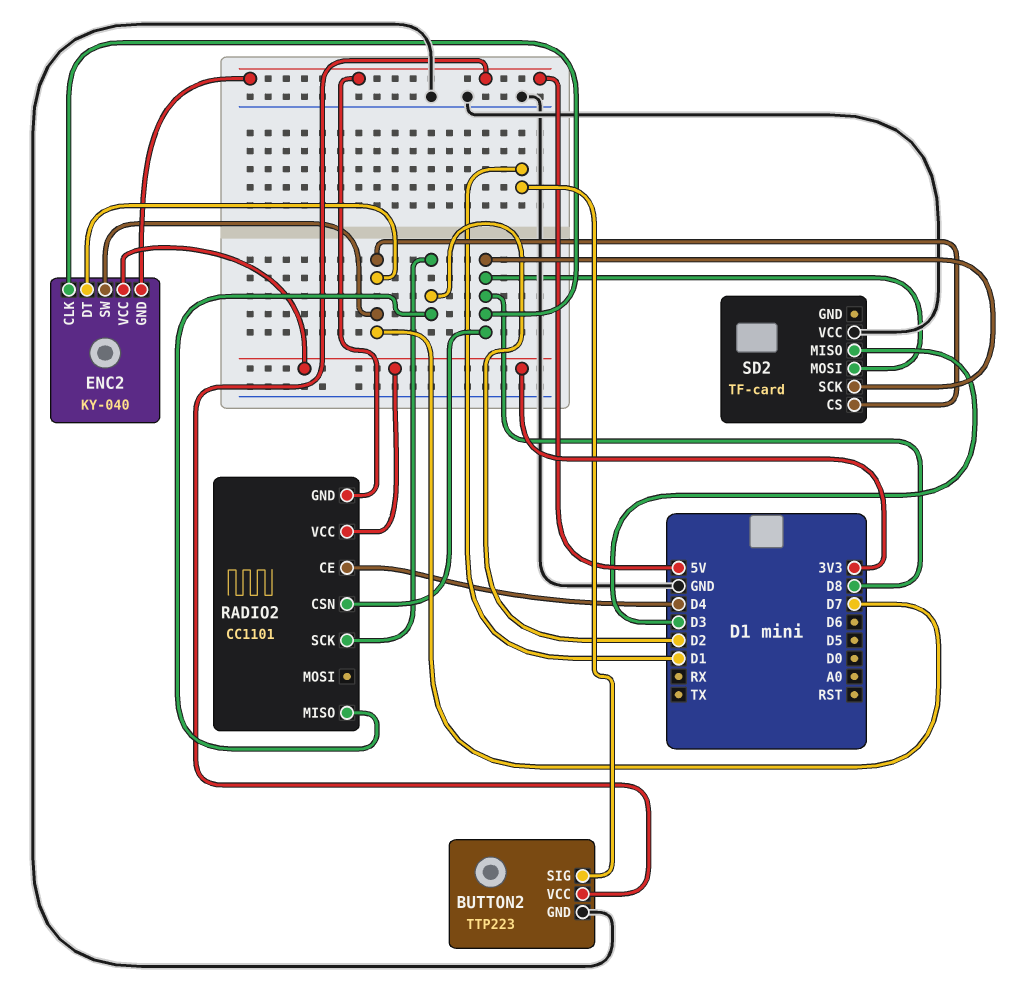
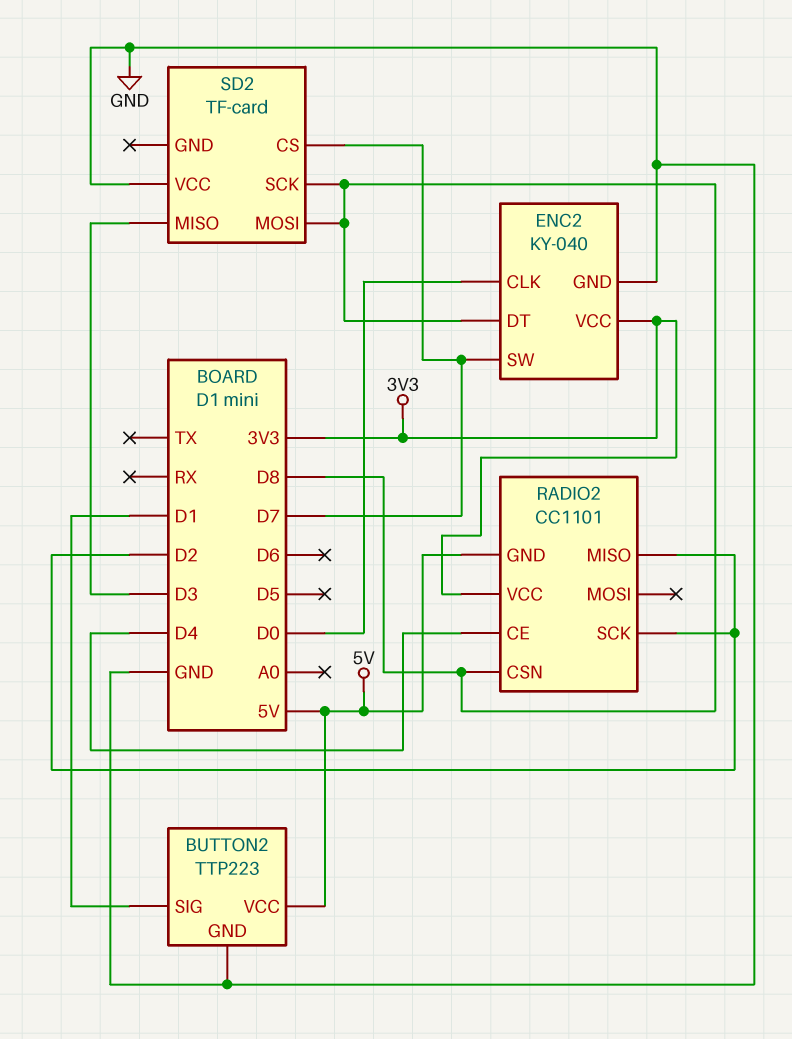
ENC2 pin CLK: D8 -> D0
ENC2 pin DT: D7 -> D8
ENC2 pin GND: 5V -> GND

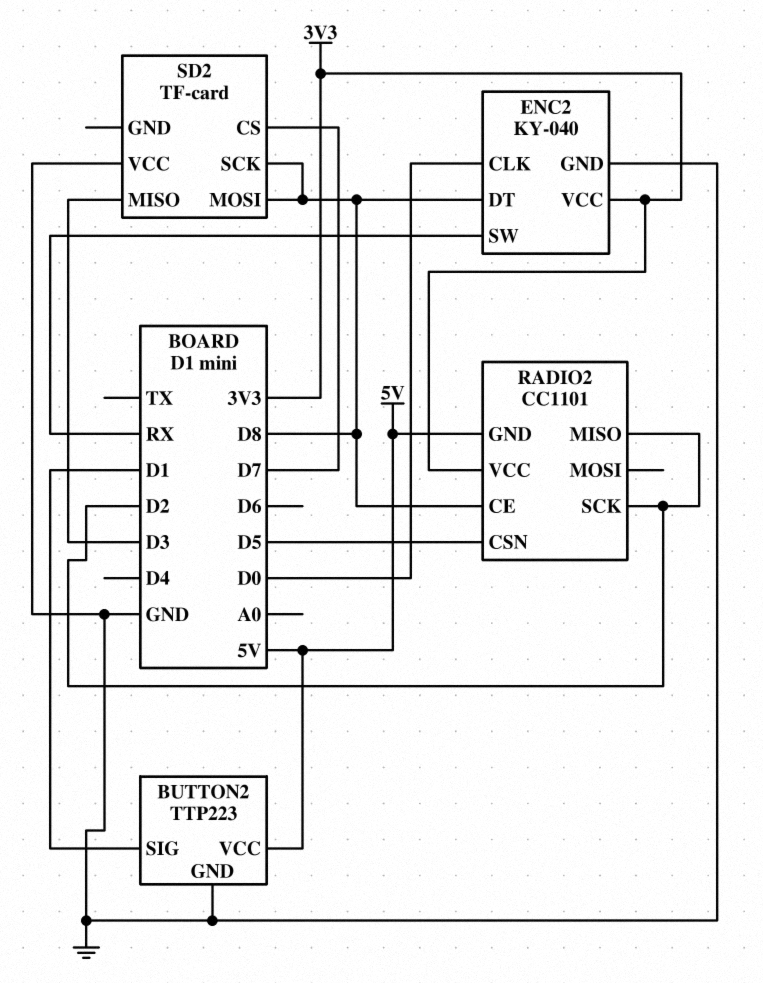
ENC2 pin SW: D7 -> RX
RADIO2 pin CE: D4 -> D8
RADIO2 pin CSN: D8 -> D5

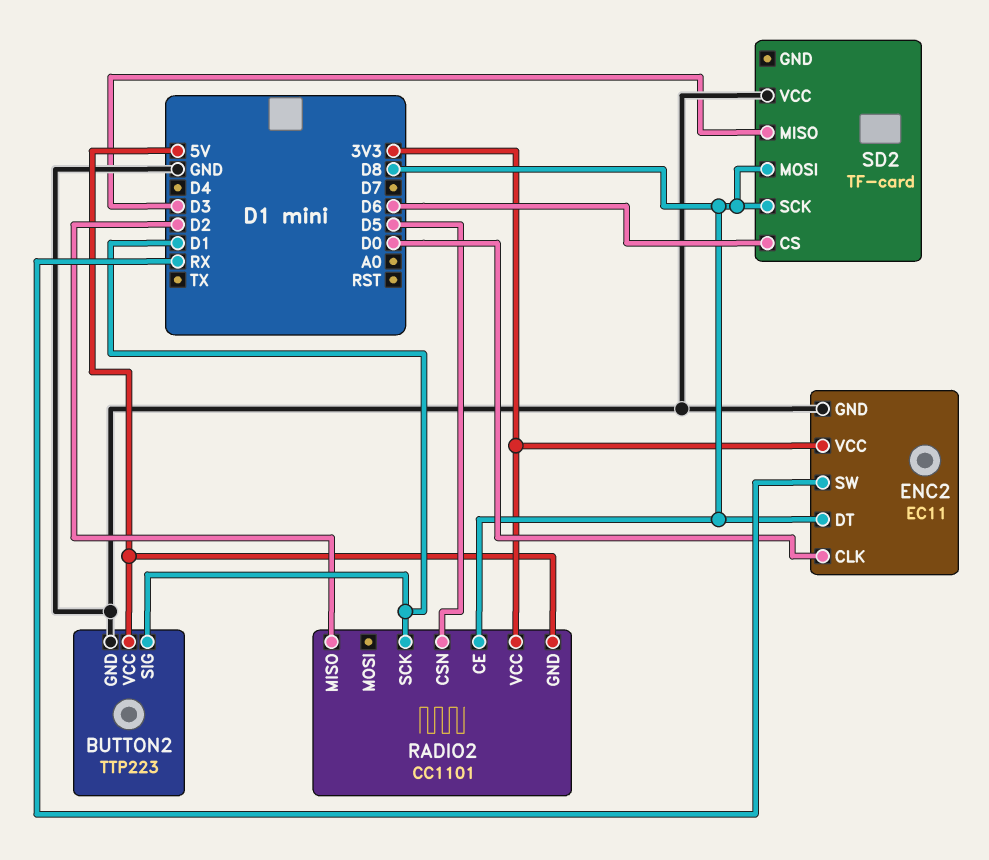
ENC2: KY-040 -> EC11
RADIO2 pin SCK: D2 -> D1
SD2 pin CS: D7 -> D6

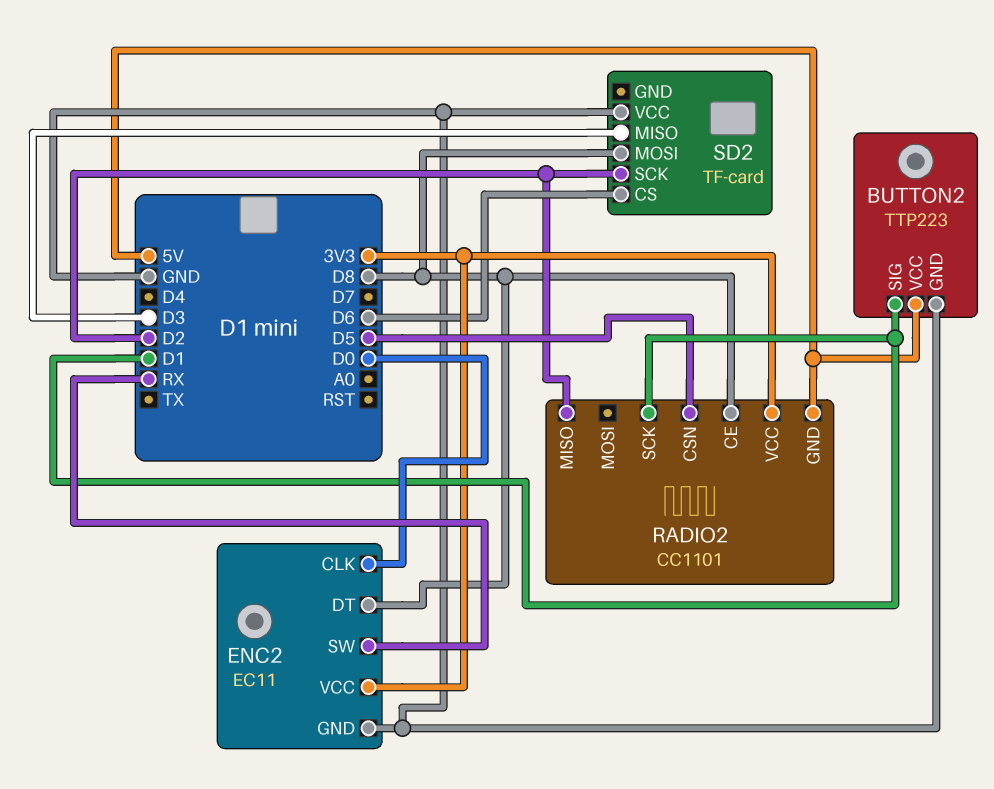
SD2 pin SCK: D8 -> D2

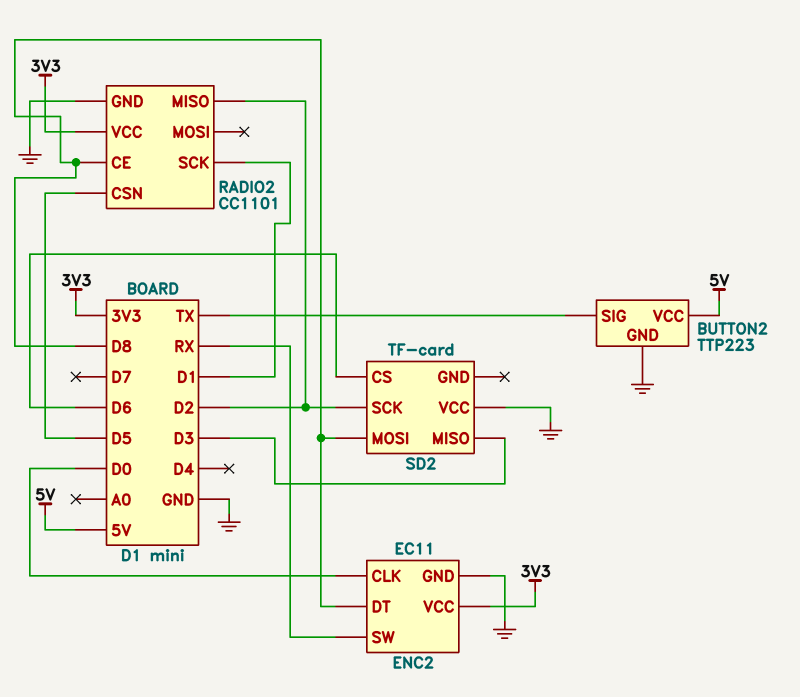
BUTTON2 pin SIG: D1 -> TX
RADIO2 pin GND: 5V -> GND

